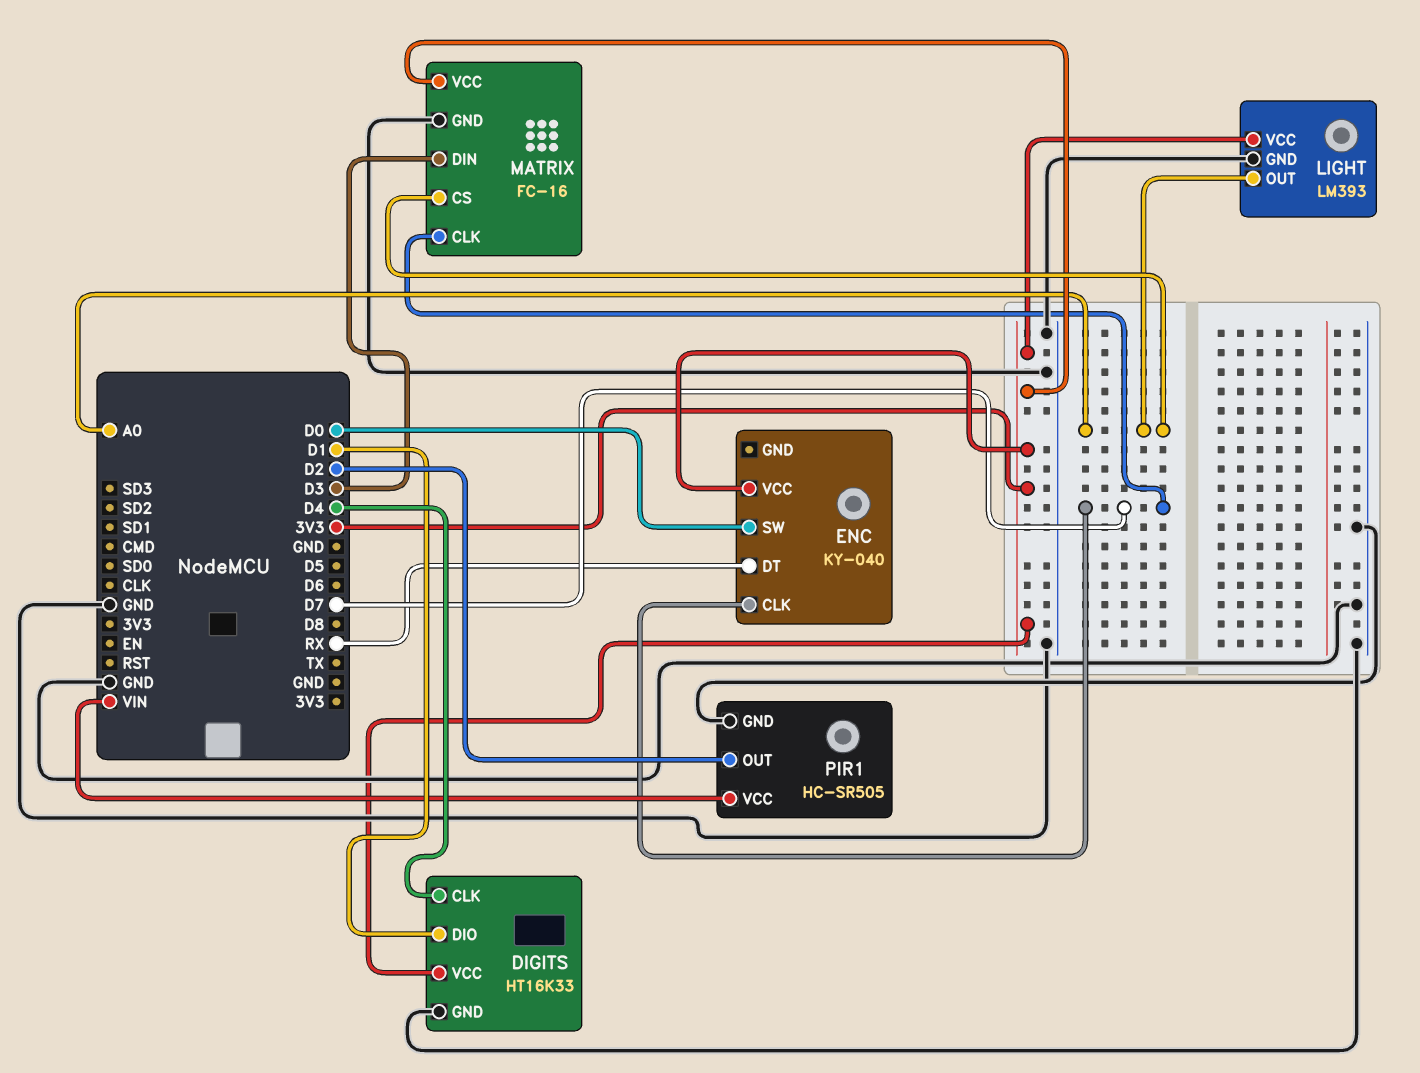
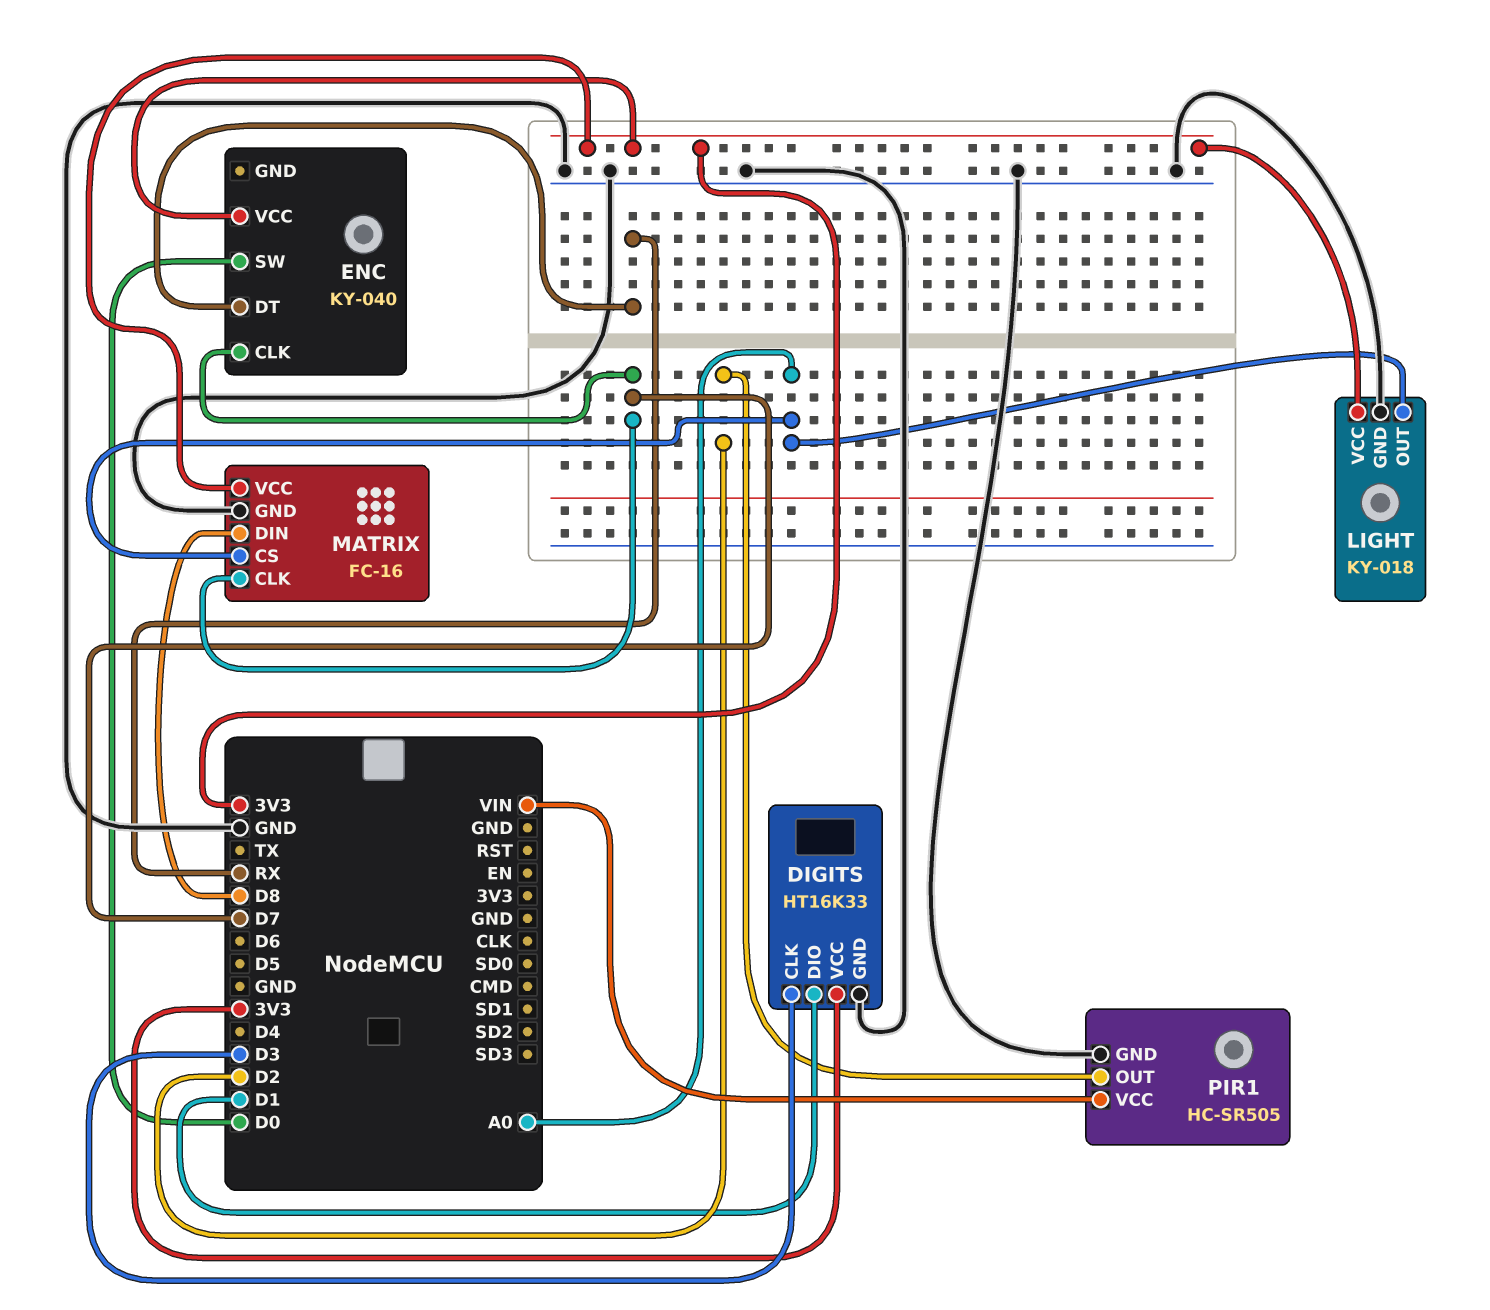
DIGITS pin CLK: D4 -> D3
LIGHT: LM393 -> KY-018
MATRIX pin DIN: D3 -> D8

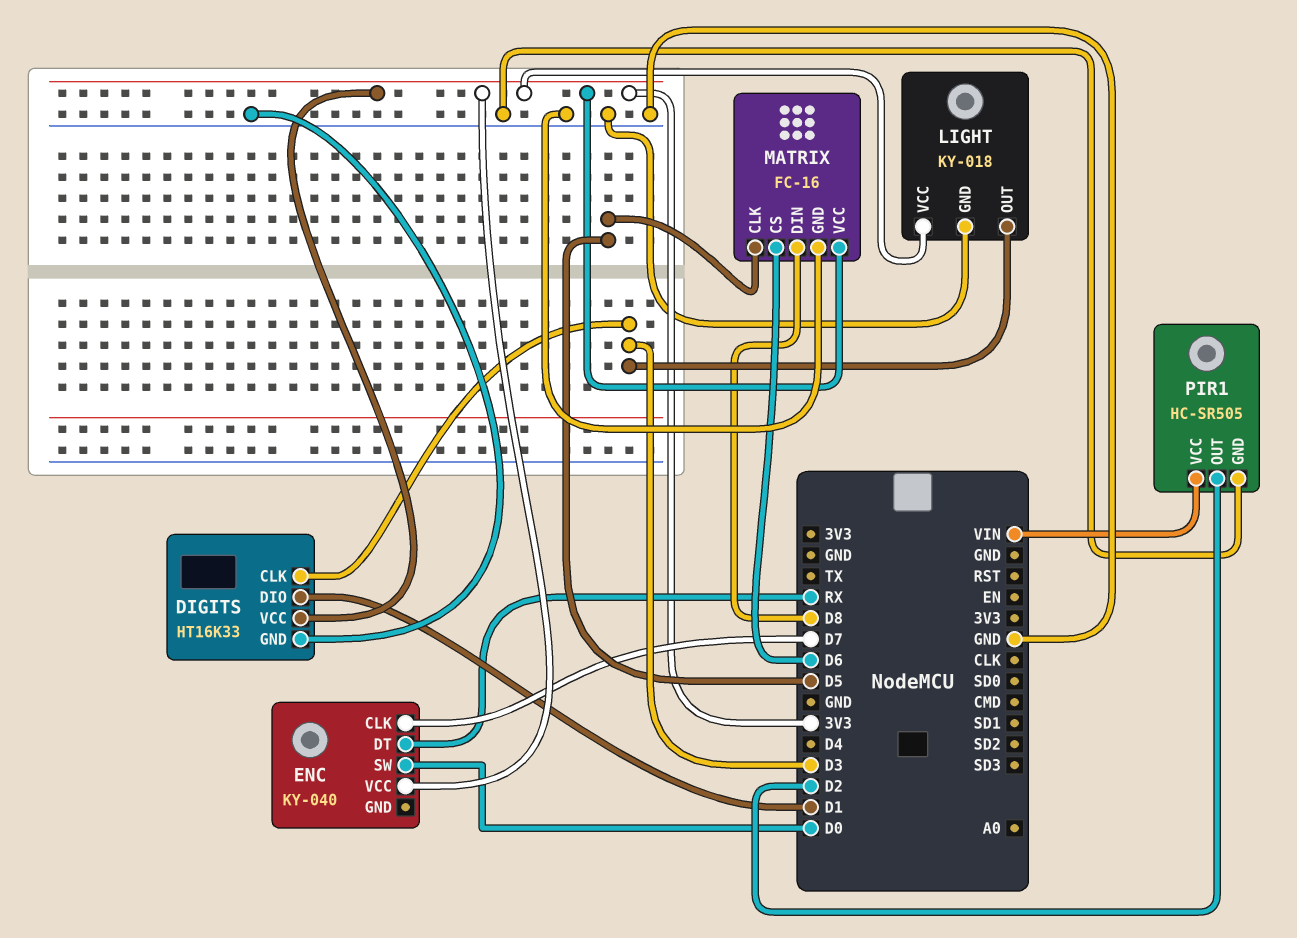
LIGHT pin OUT: A0 -> D3
MATRIX pin CLK: D7 -> D5
MATRIX pin CS: A0 -> D6

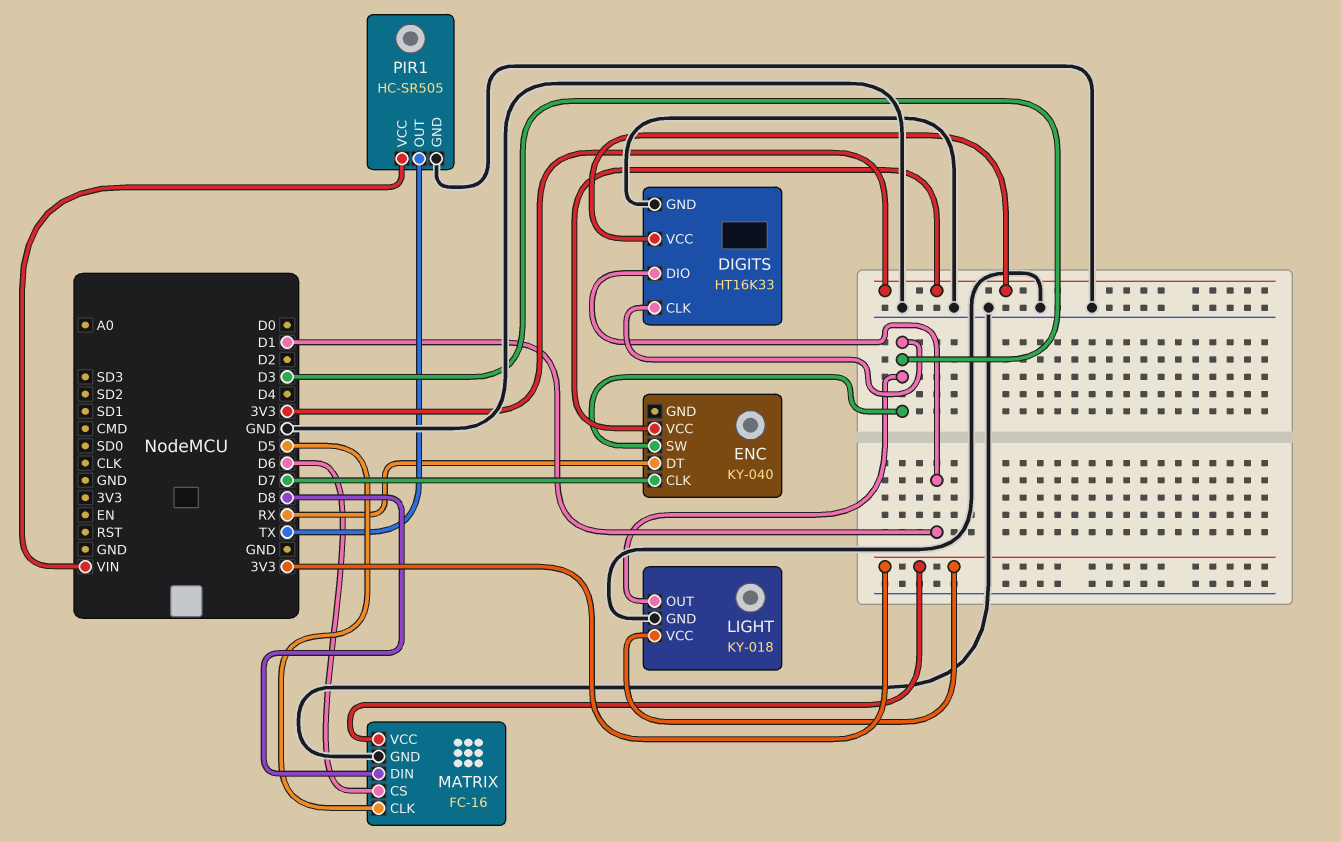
ENC pin SW: D0 -> D3
PIR1 pin OUT: D2 -> TX

